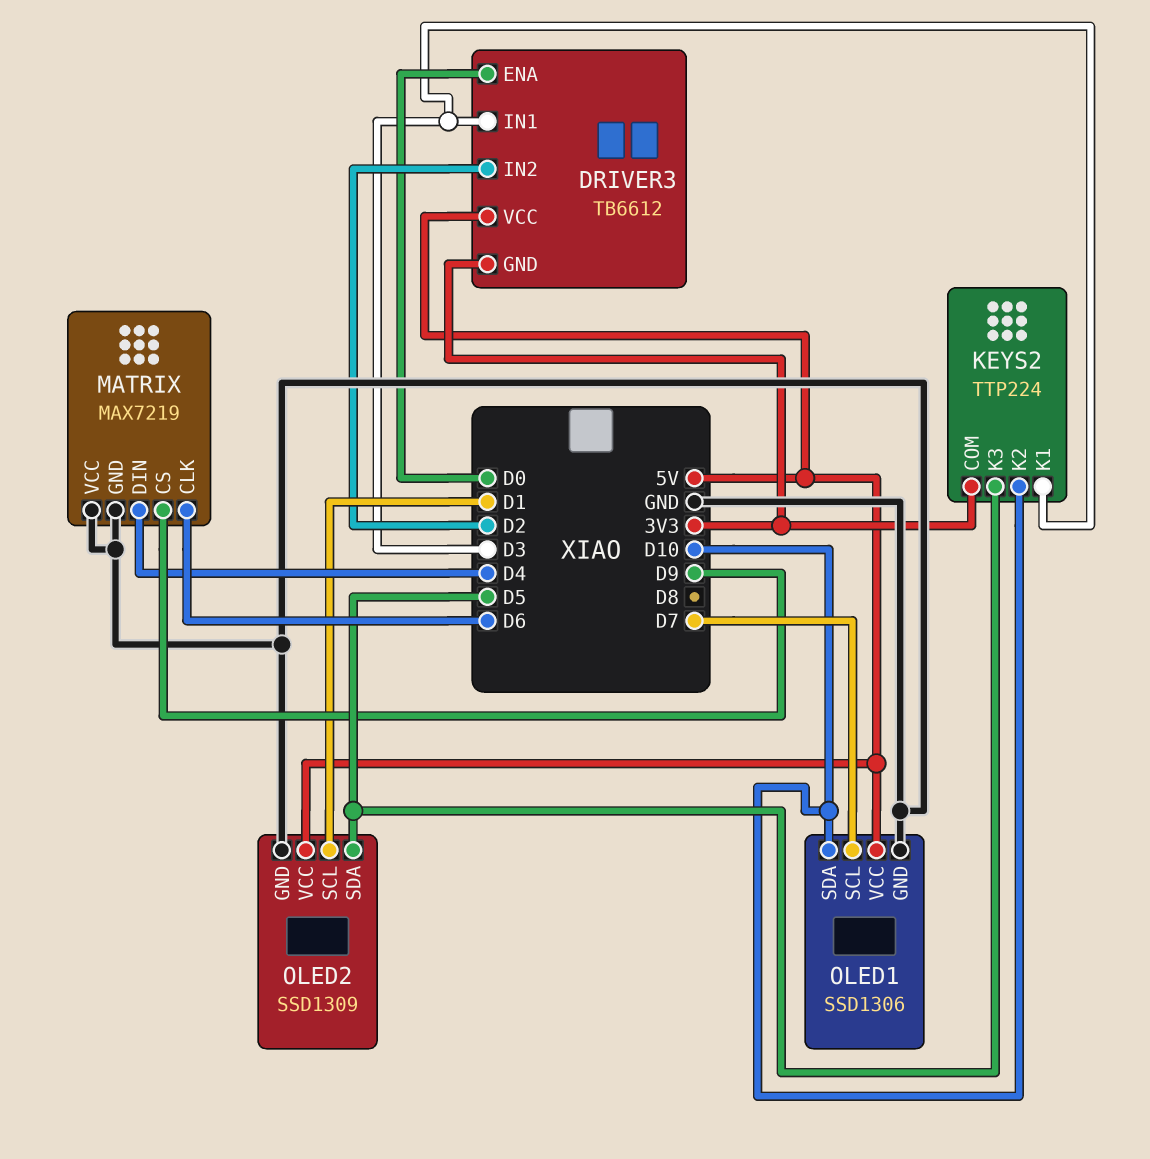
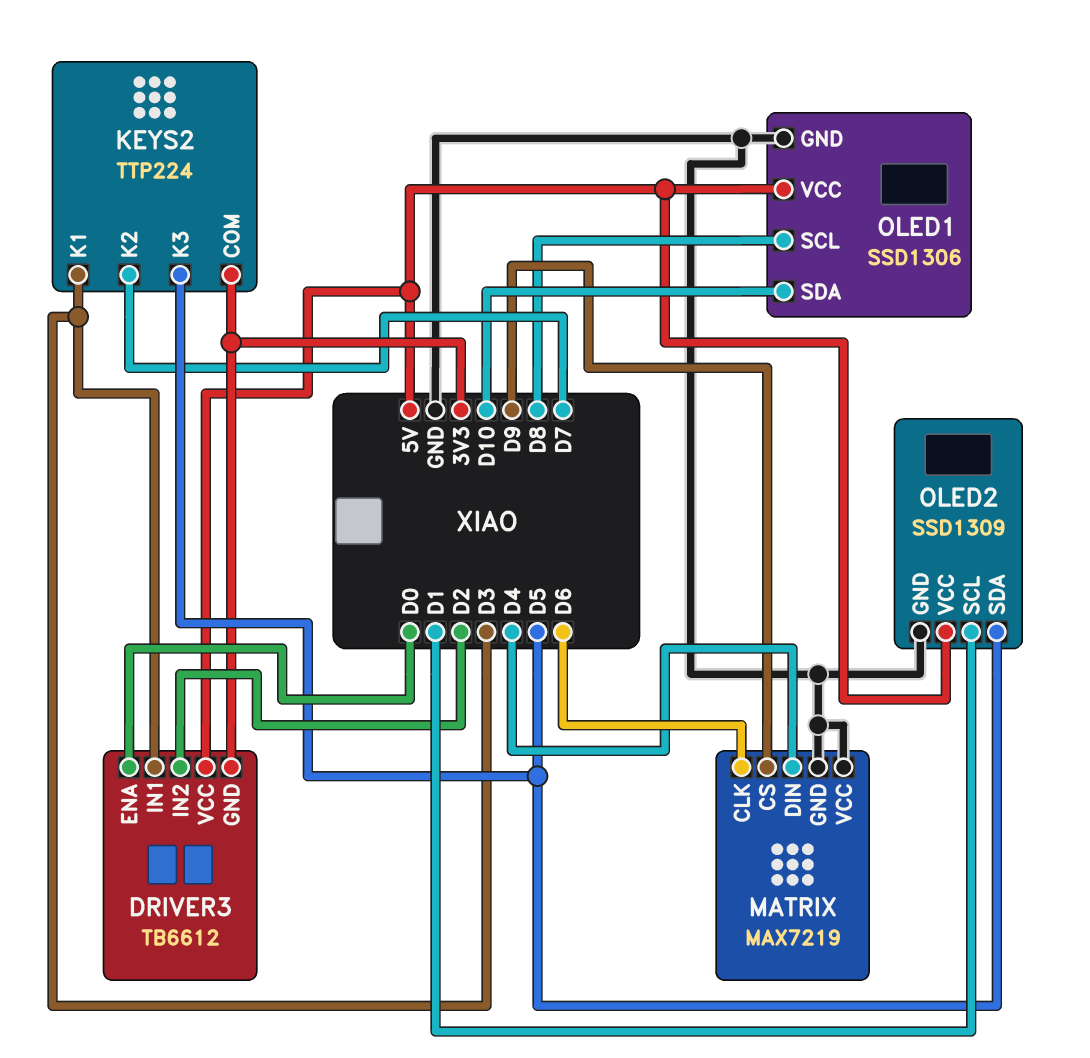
KEYS2 pin K2: D10 -> D7
OLED1 pin SCL: D7 -> D8

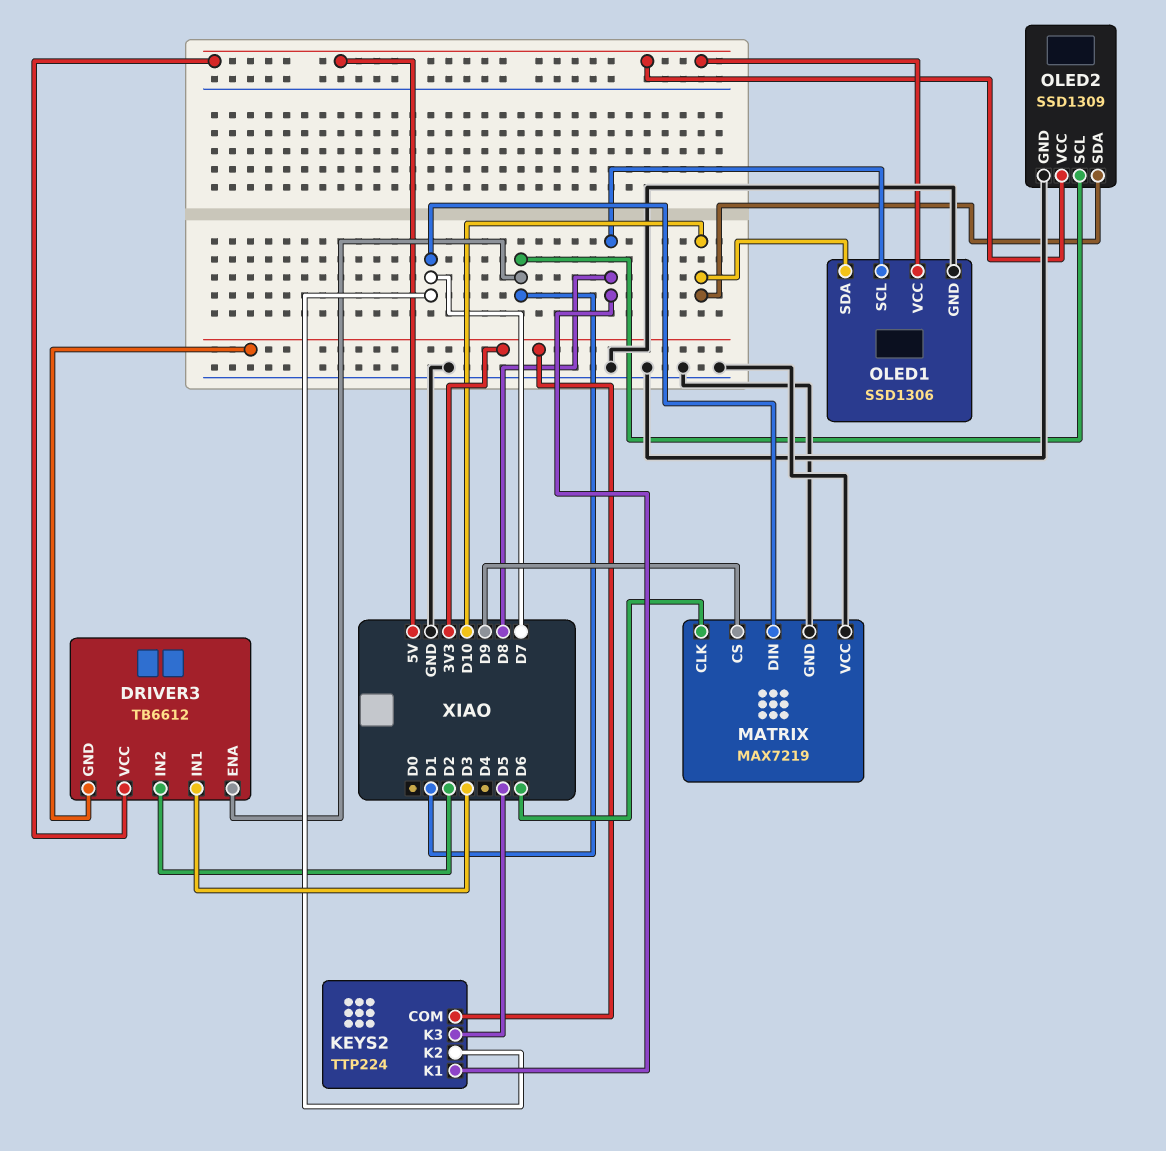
DRIVER3 pin ENA: D0 -> D1
KEYS2 pin K1: D3 -> D8
MATRIX pin DIN: D4 -> D7
OLED2 pin SDA: D5 -> D10

